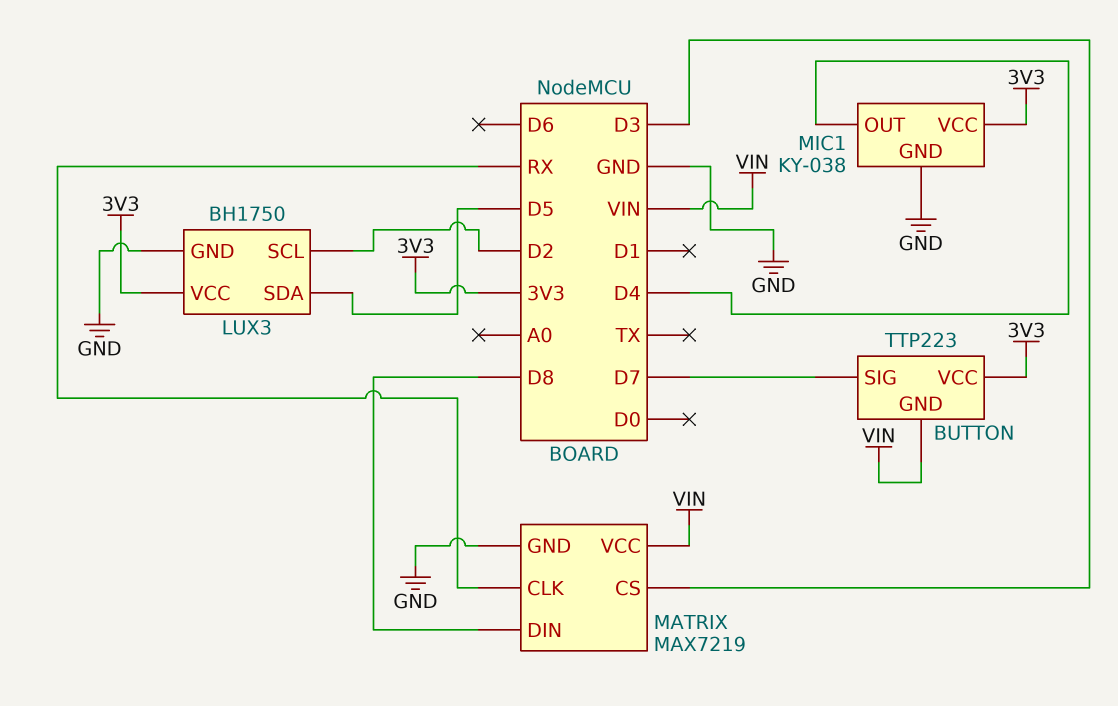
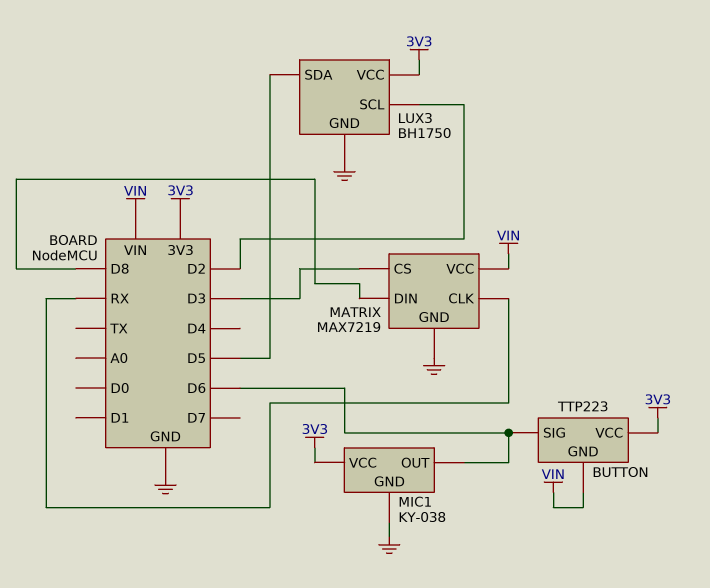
BUTTON pin SIG: D7 -> D6
MIC1 pin OUT: D4 -> D6

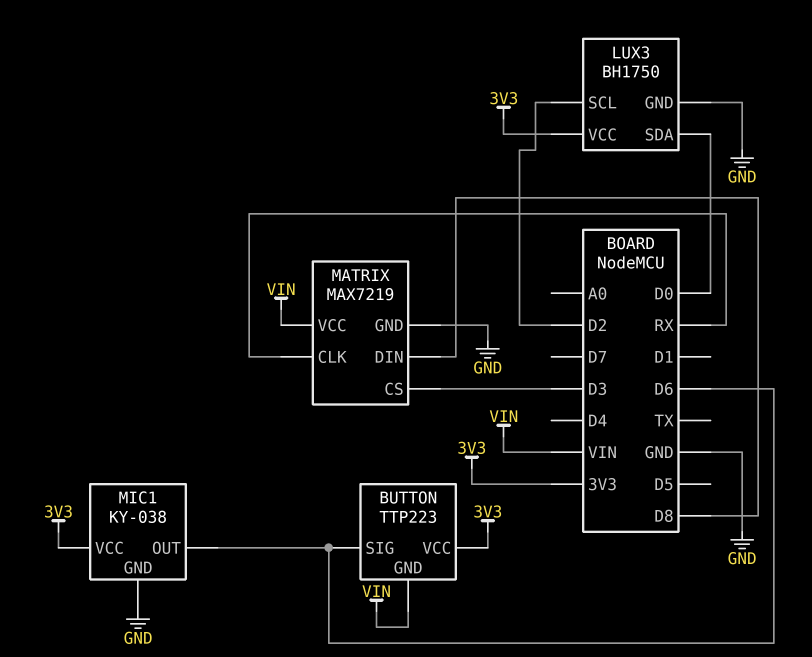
LUX3 pin SDA: D5 -> D0

